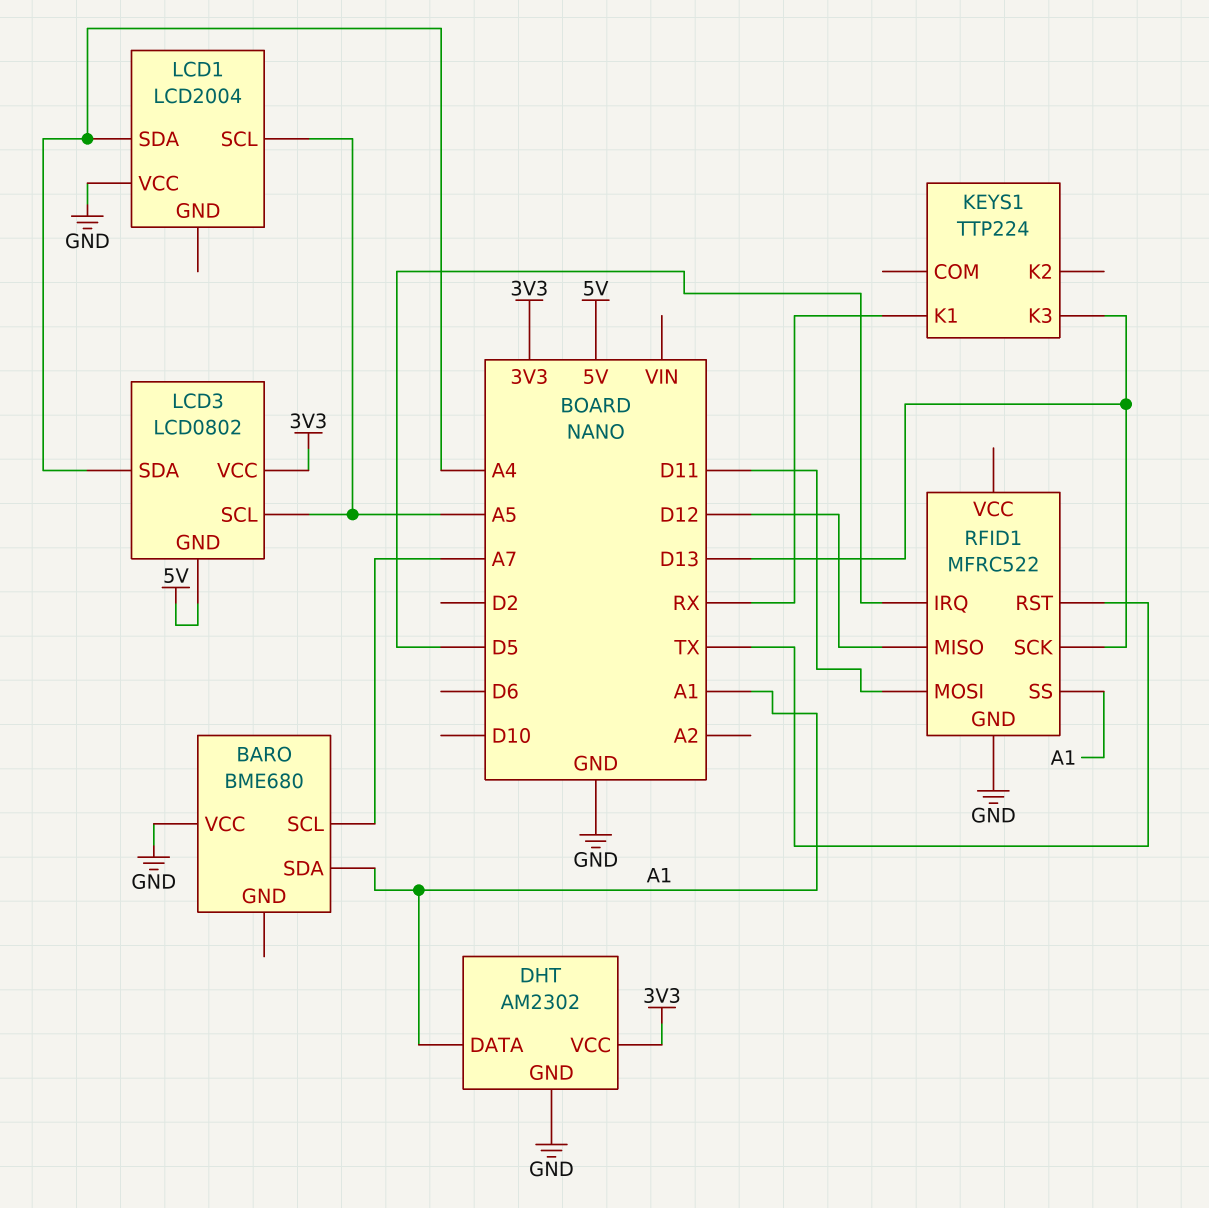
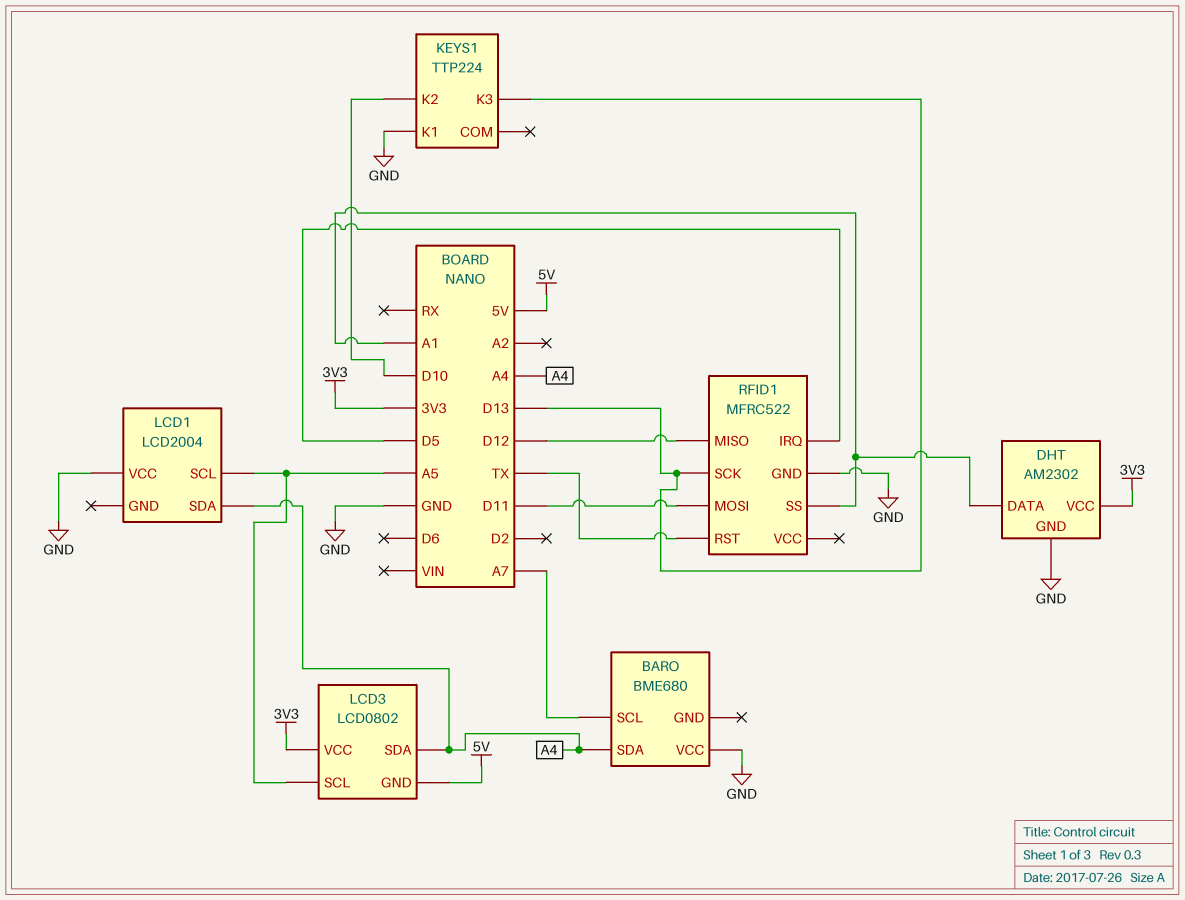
BARO pin SDA: A1 -> A4
KEYS1 pin K1: RX -> GND
KEYS1 pin K2: none -> D10

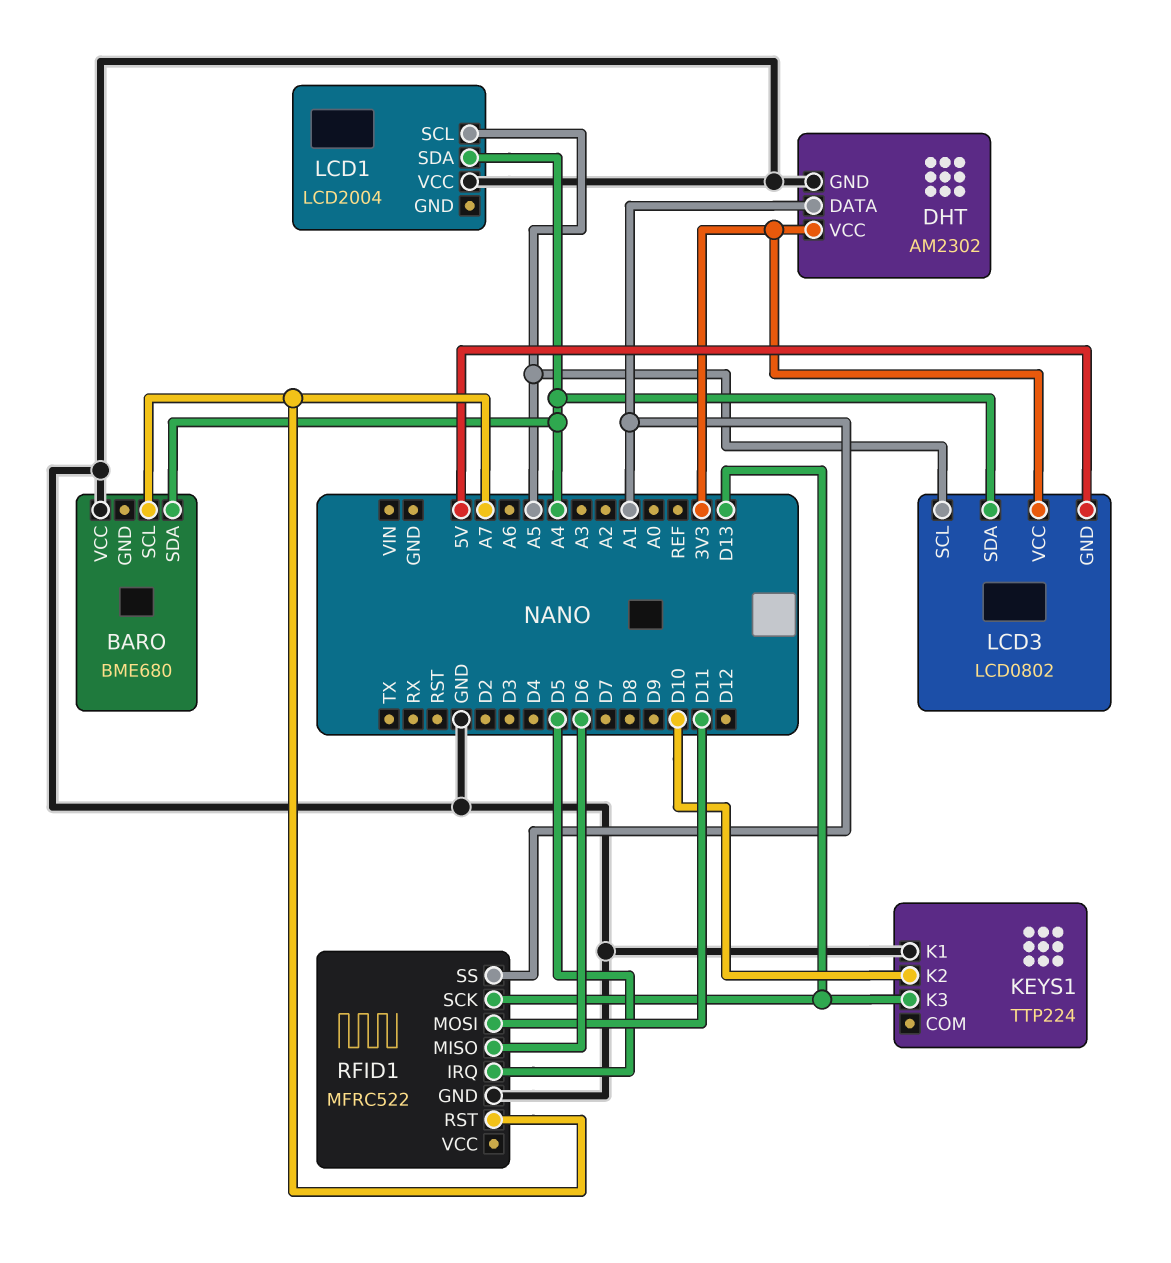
RFID1 pin MISO: D12 -> D6
RFID1 pin RST: TX -> A7

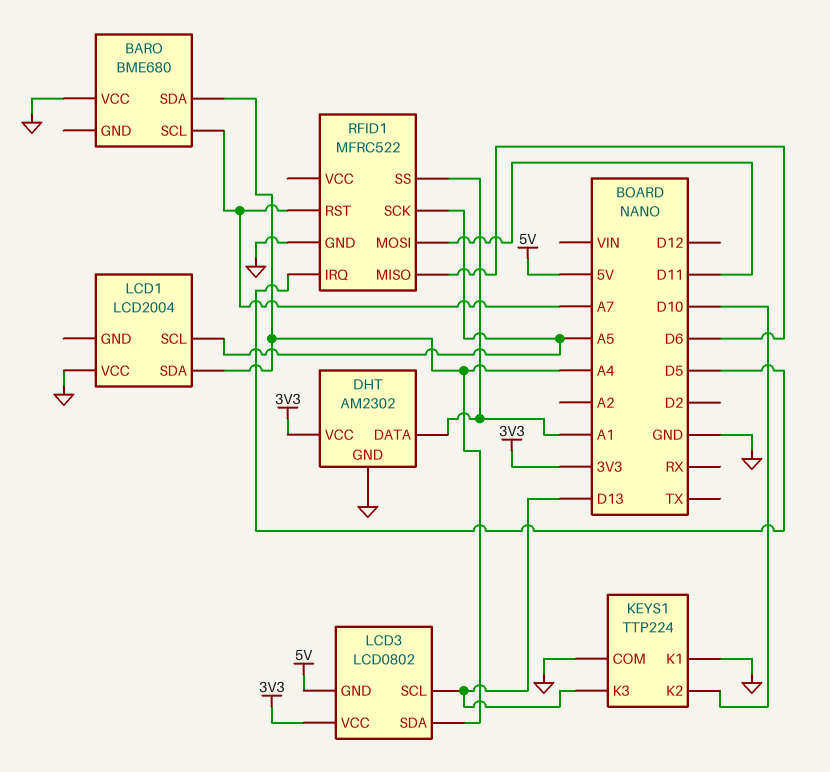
KEYS1 pin COM: none -> GND
LCD3 pin SCL: A5 -> D13
RFID1 pin SCK: D13 -> A5

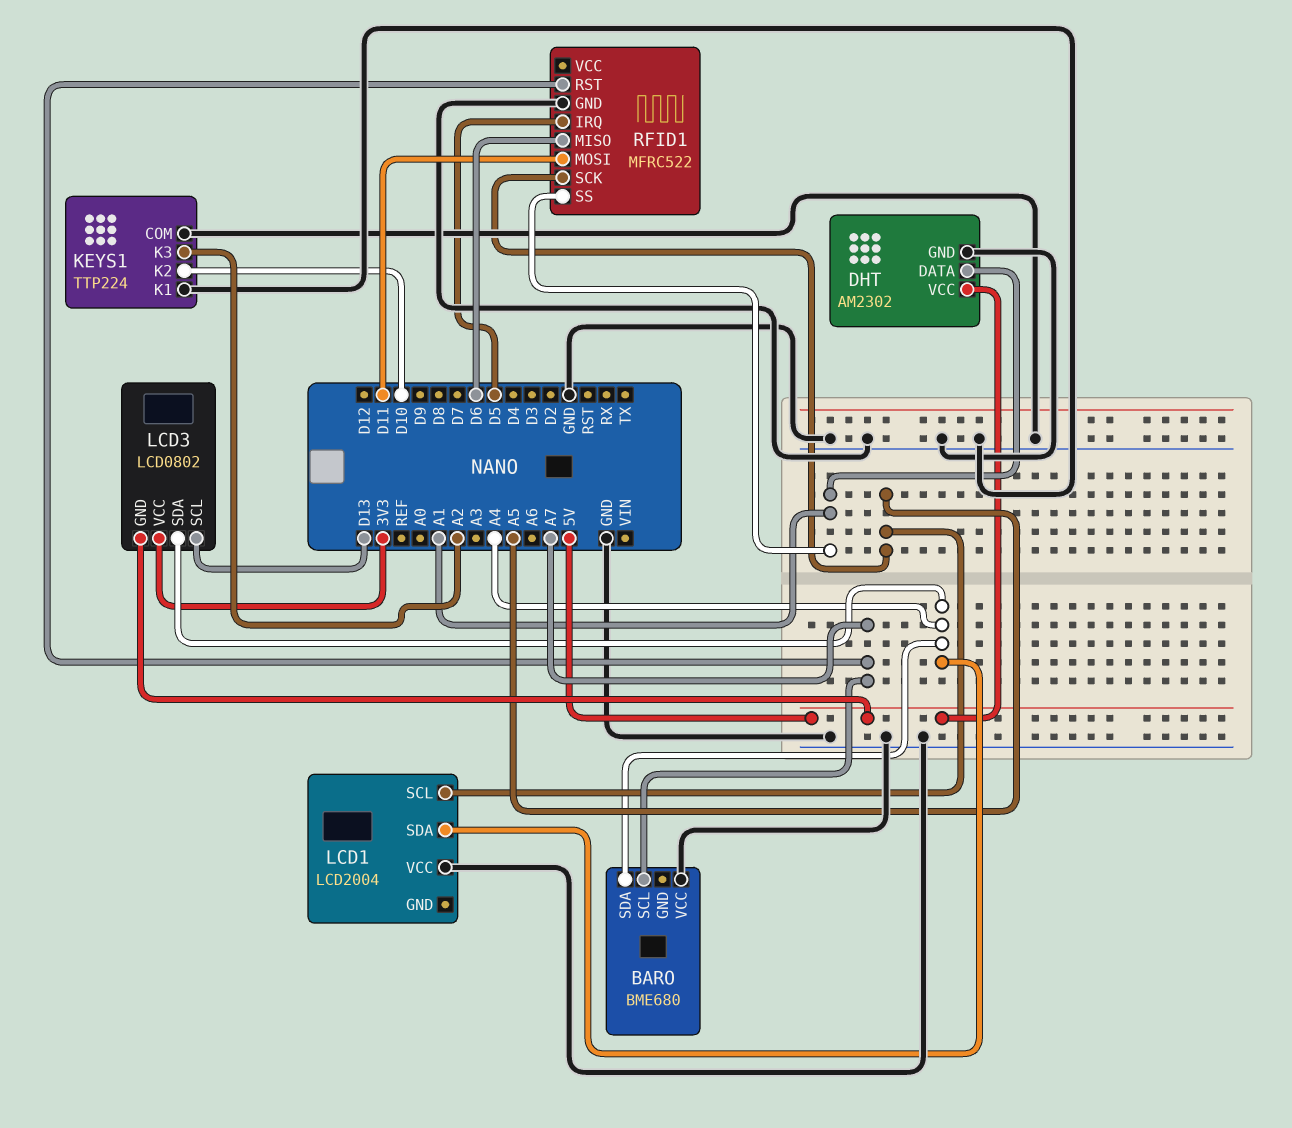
DHT pin VCC: 3V3 -> 5V
KEYS1 pin K3: D13 -> A2

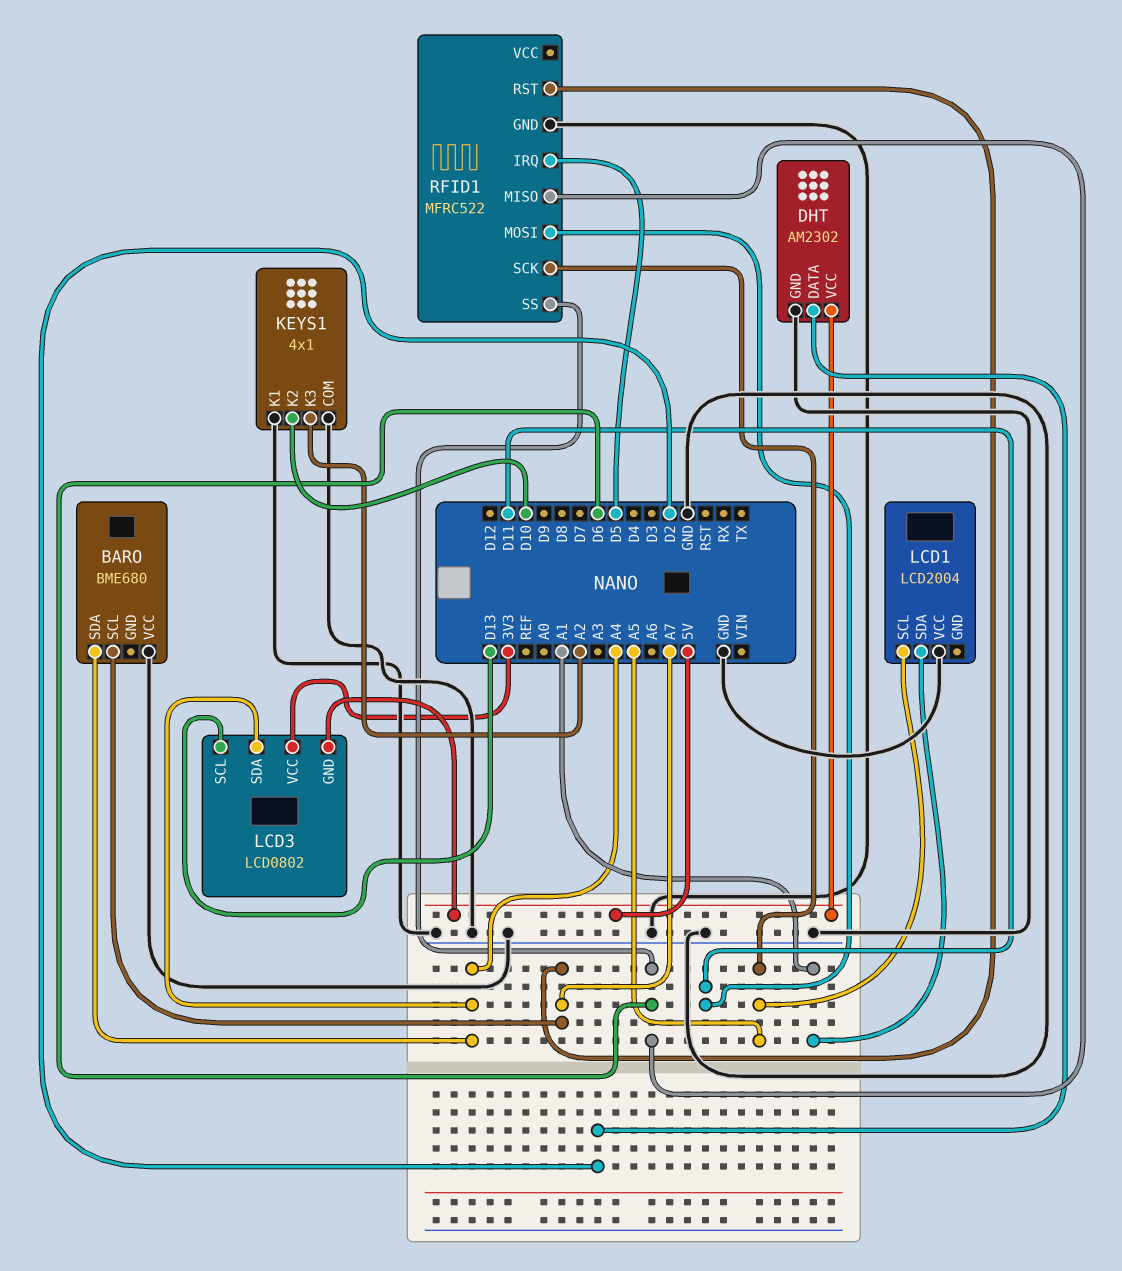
DHT pin DATA: A1 -> D2
KEYS1: TTP224 -> 4x1
LCD1 pin SDA: A4 -> A1
RFID1 pin SS: A1 -> D6

